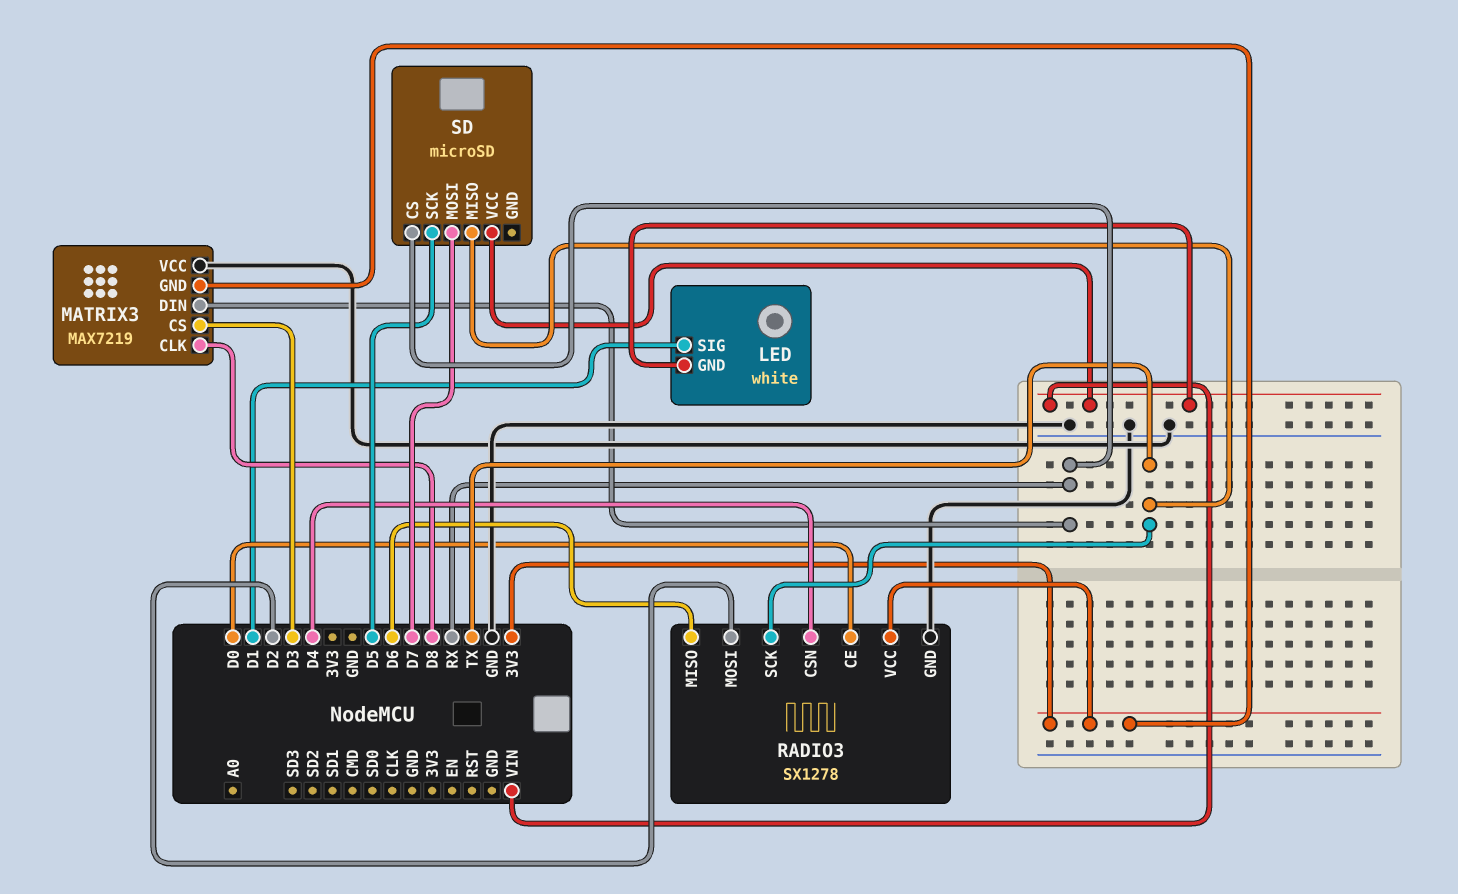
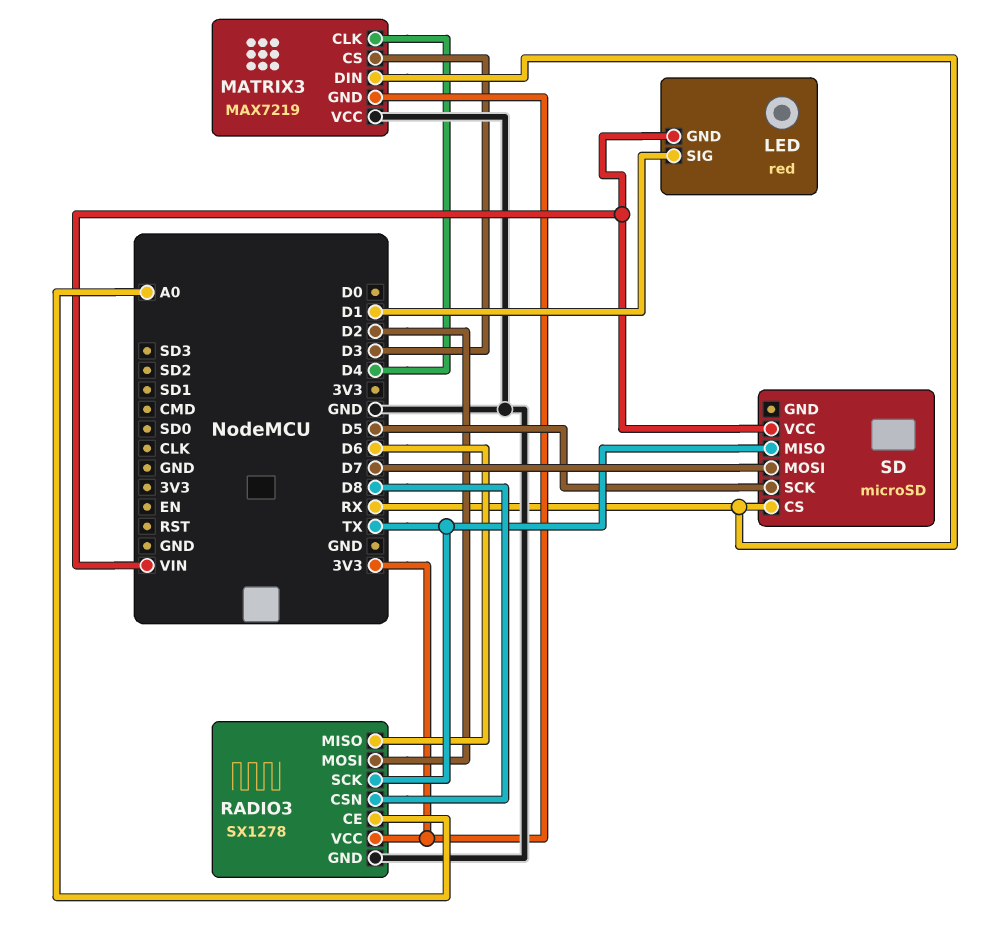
LED: white -> red
MATRIX3 pin CLK: D8 -> D4
RADIO3 pin CE: D0 -> A0
RADIO3 pin CSN: D4 -> D8

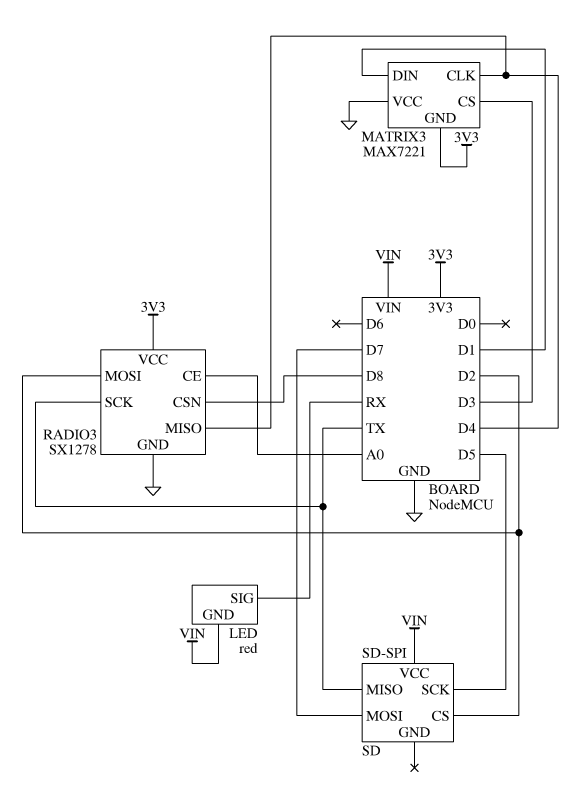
LED pin SIG: D1 -> RX
MATRIX3: MAX7219 -> MAX7221
MATRIX3 pin DIN: RX -> D1
RADIO3 pin MISO: D6 -> D4
SD: microSD -> SD-SPI
SD pin CS: RX -> D2

